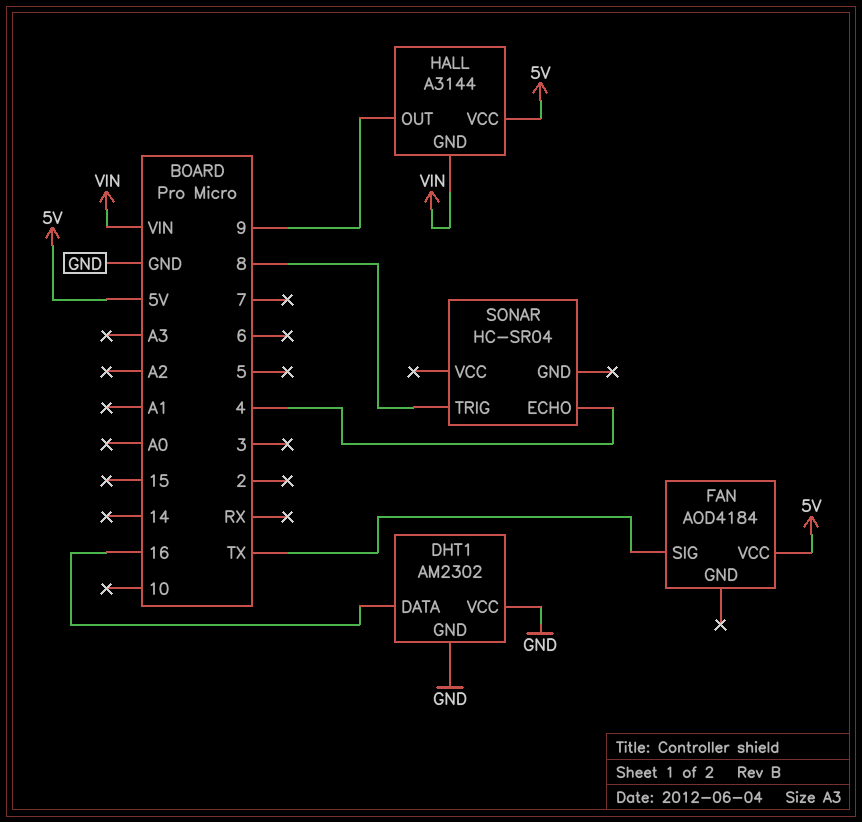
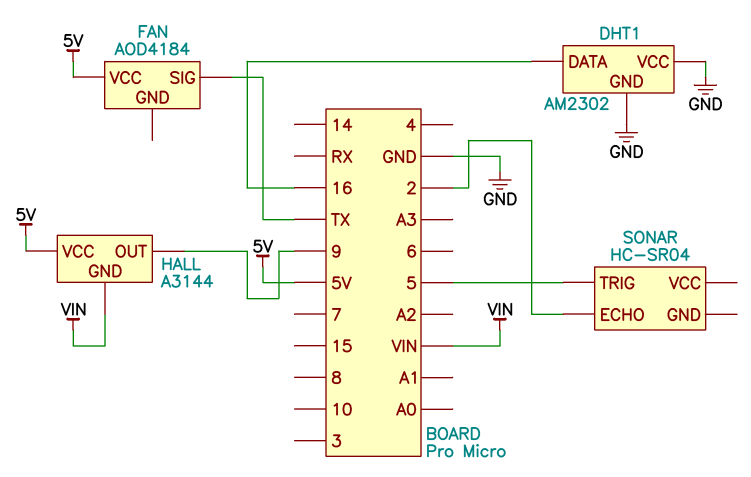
SONAR pin ECHO: 4 -> 2
SONAR pin TRIG: 8 -> 5

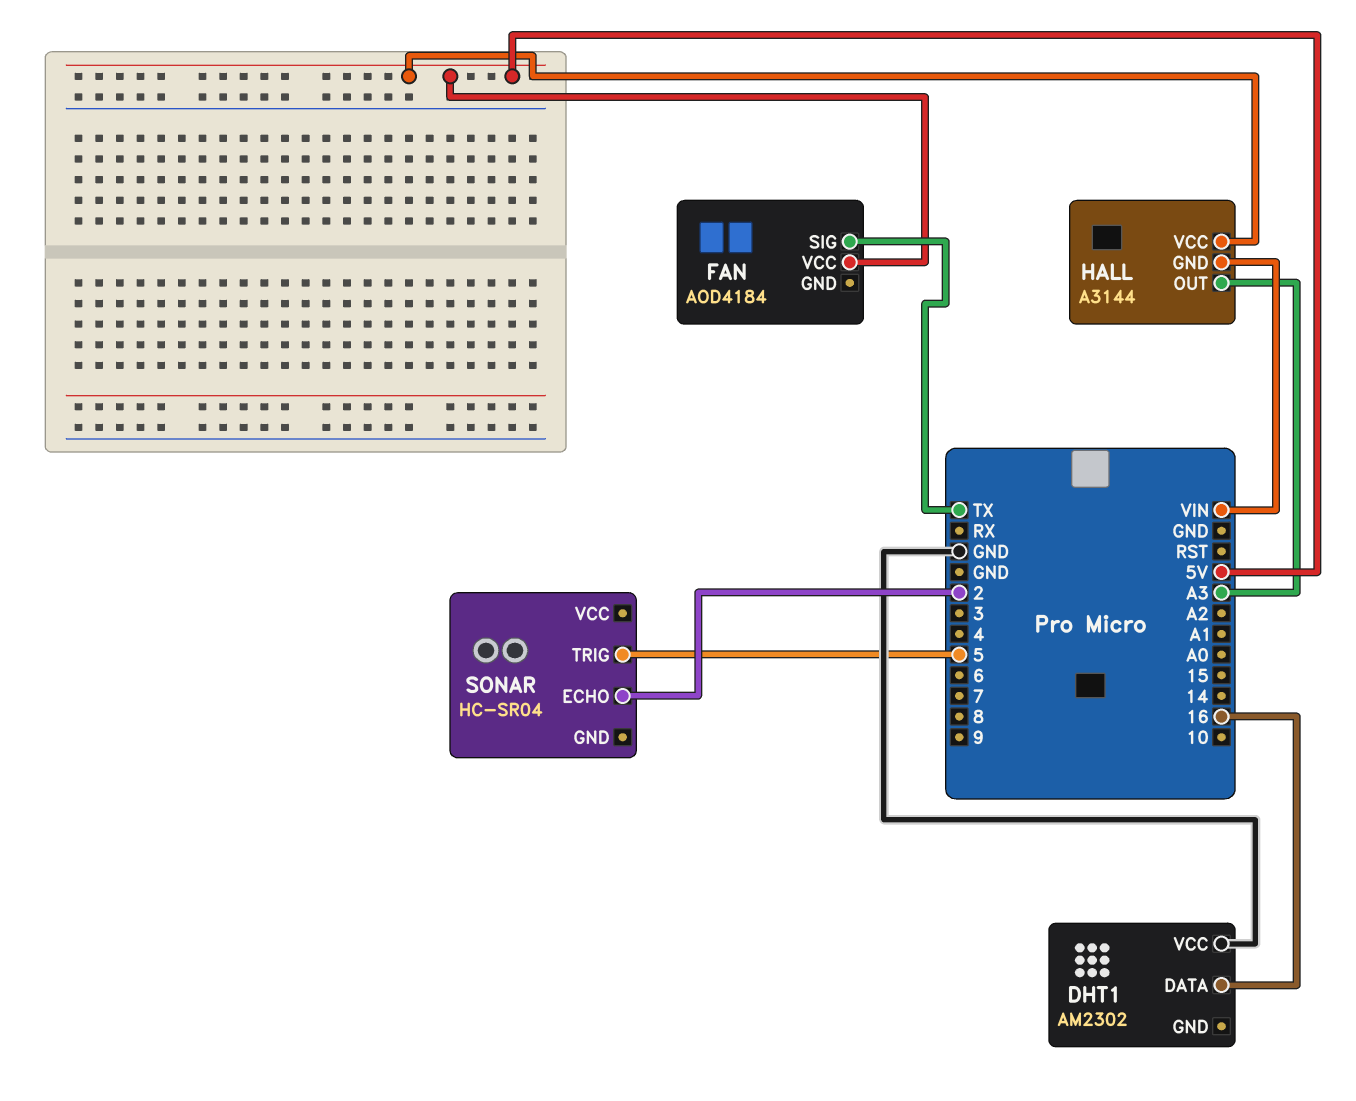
DHT1 pin GND: GND -> none
HALL pin OUT: 9 -> A3

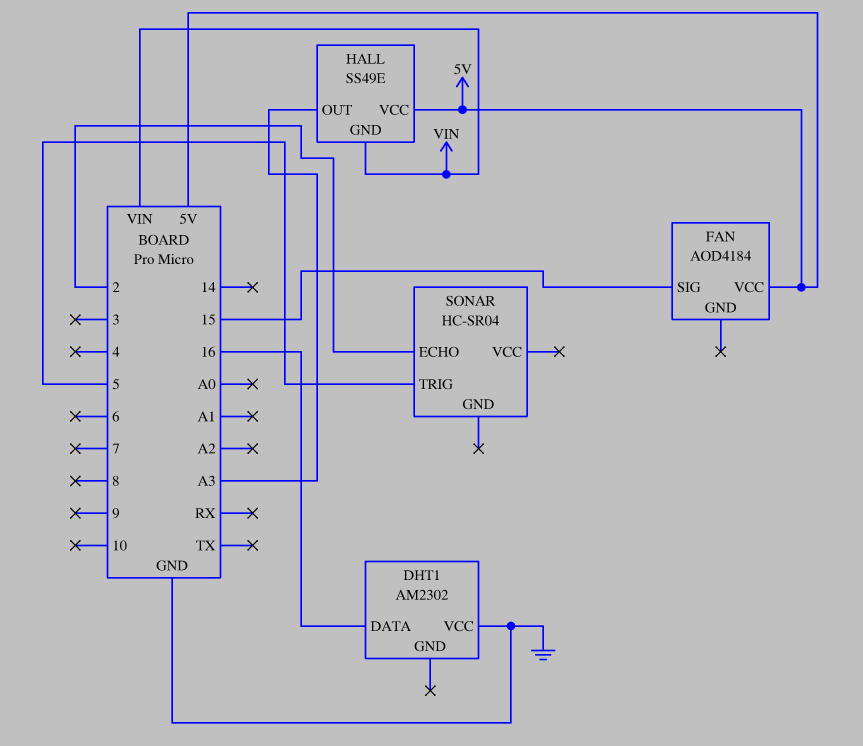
FAN pin SIG: TX -> 15
HALL: A3144 -> SS49E

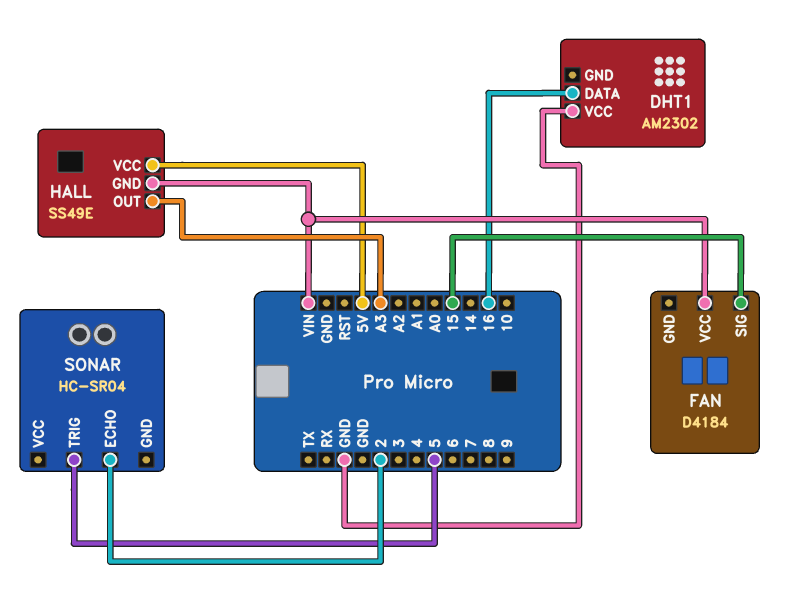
FAN: AOD4184 -> D4184
FAN pin VCC: 5V -> VIN

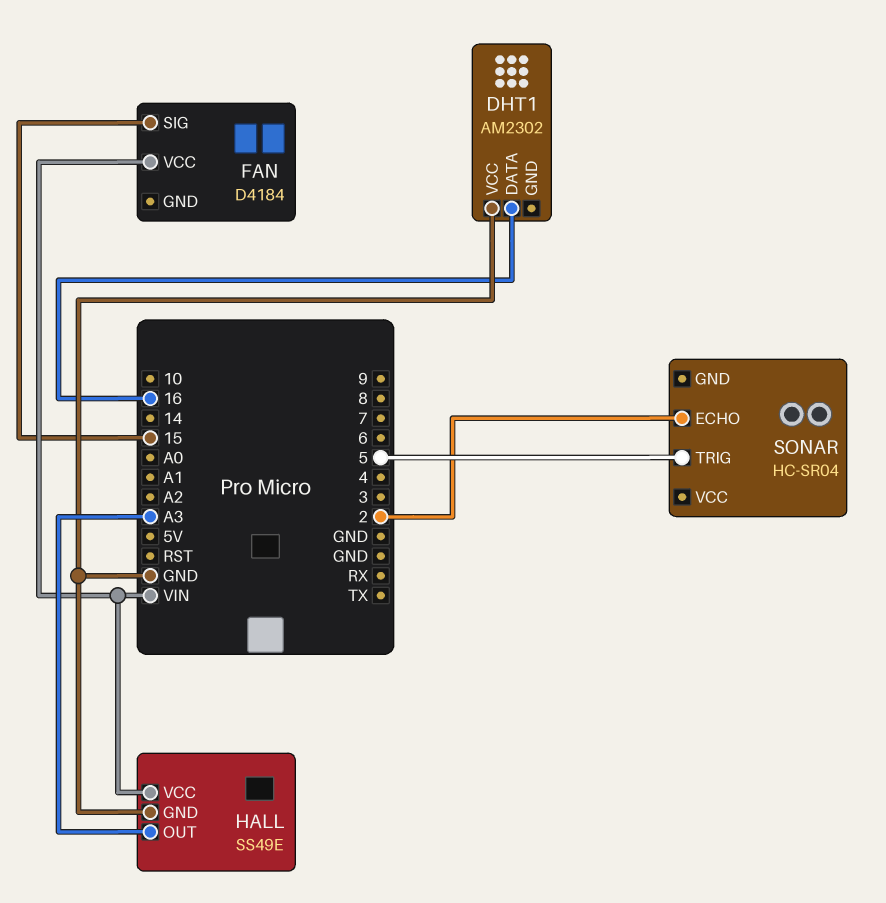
HALL pin GND: VIN -> GND
HALL pin VCC: 5V -> VIN

